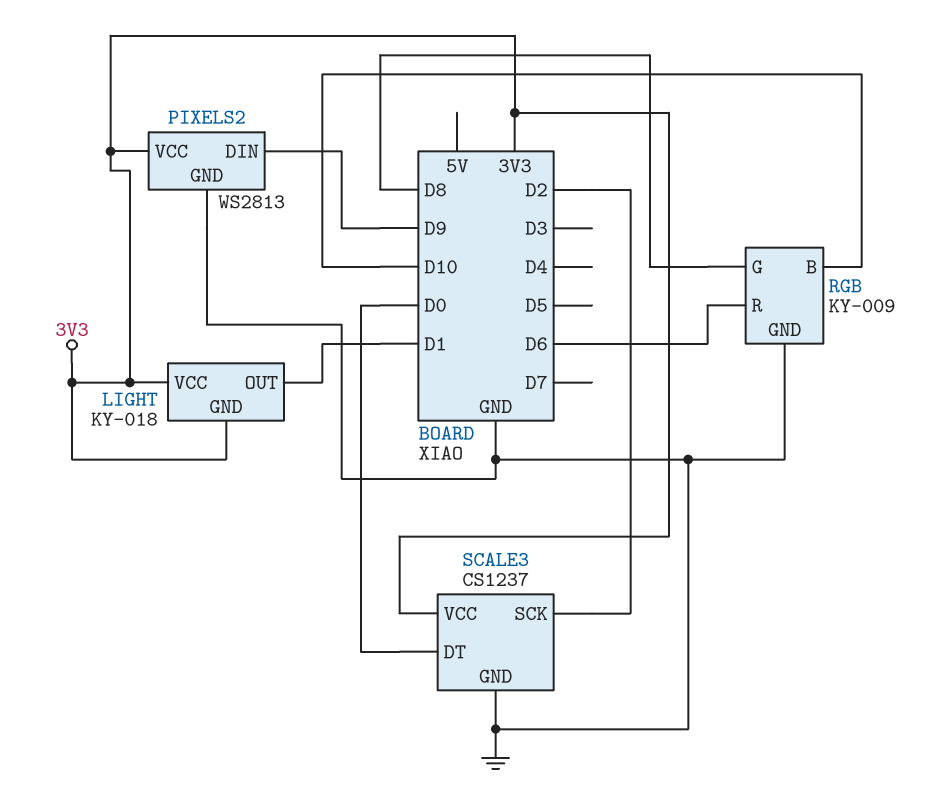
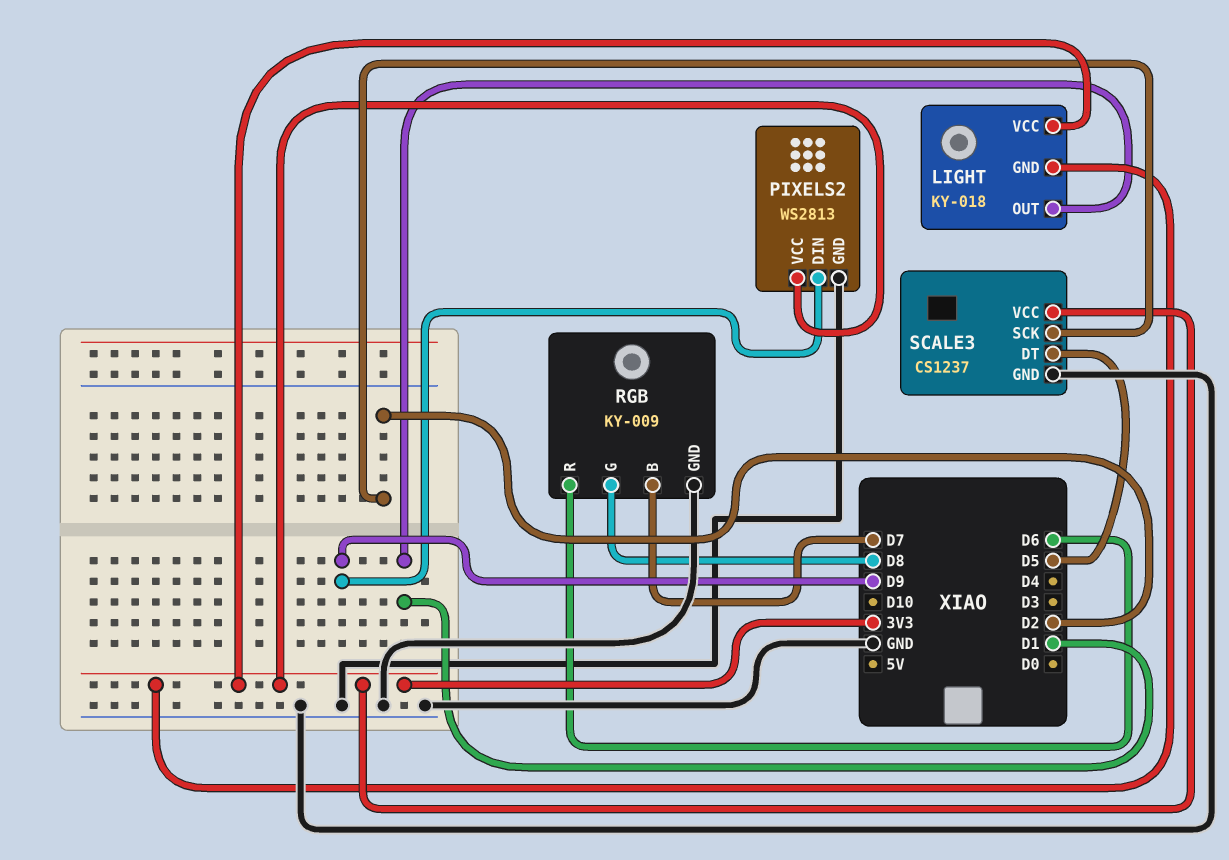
RGB pin B: D10 -> D7
SCALE3 pin DT: D0 -> D5

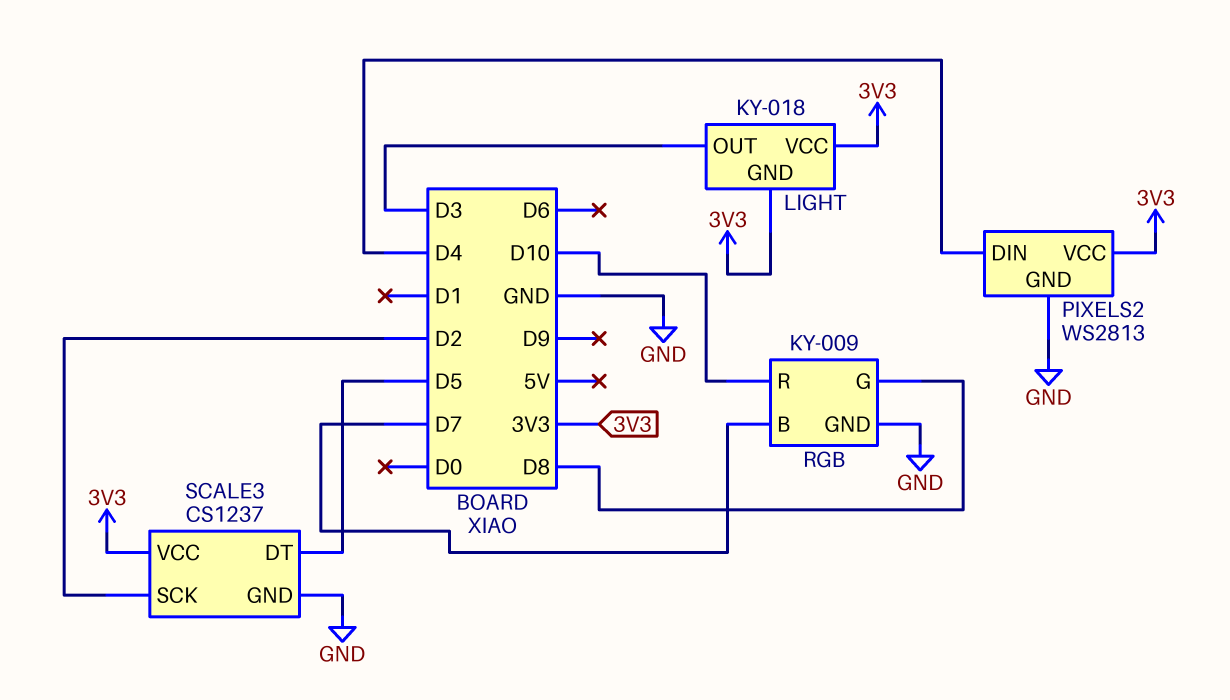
LIGHT pin OUT: D1 -> D3
PIXELS2 pin DIN: D9 -> D4
RGB pin R: D6 -> D10

